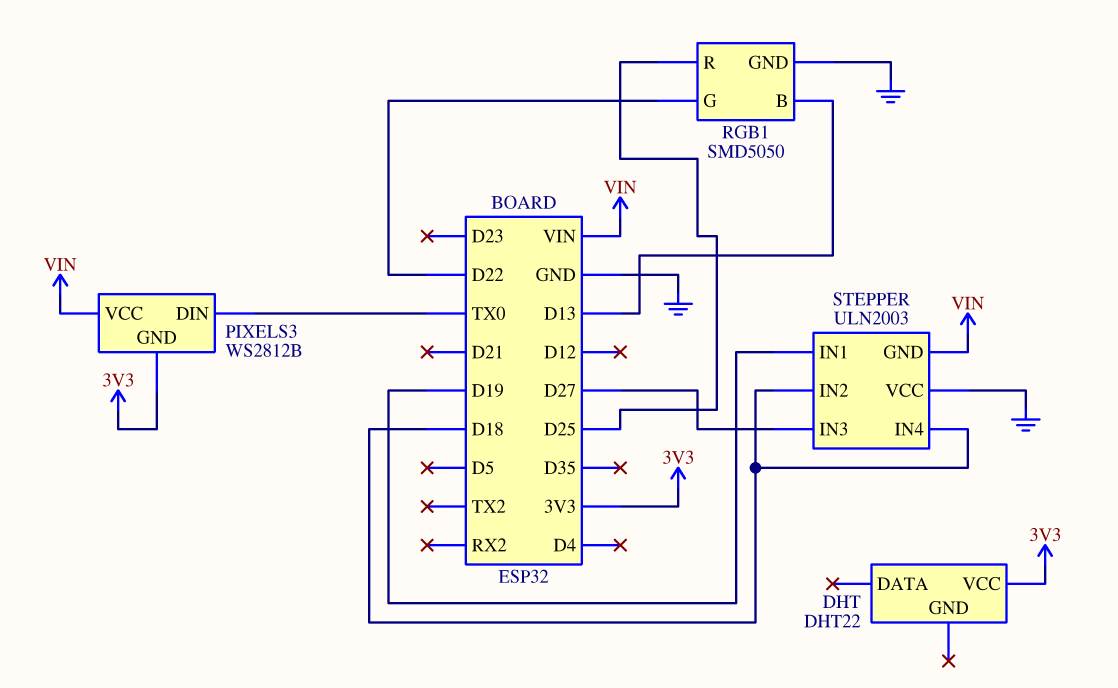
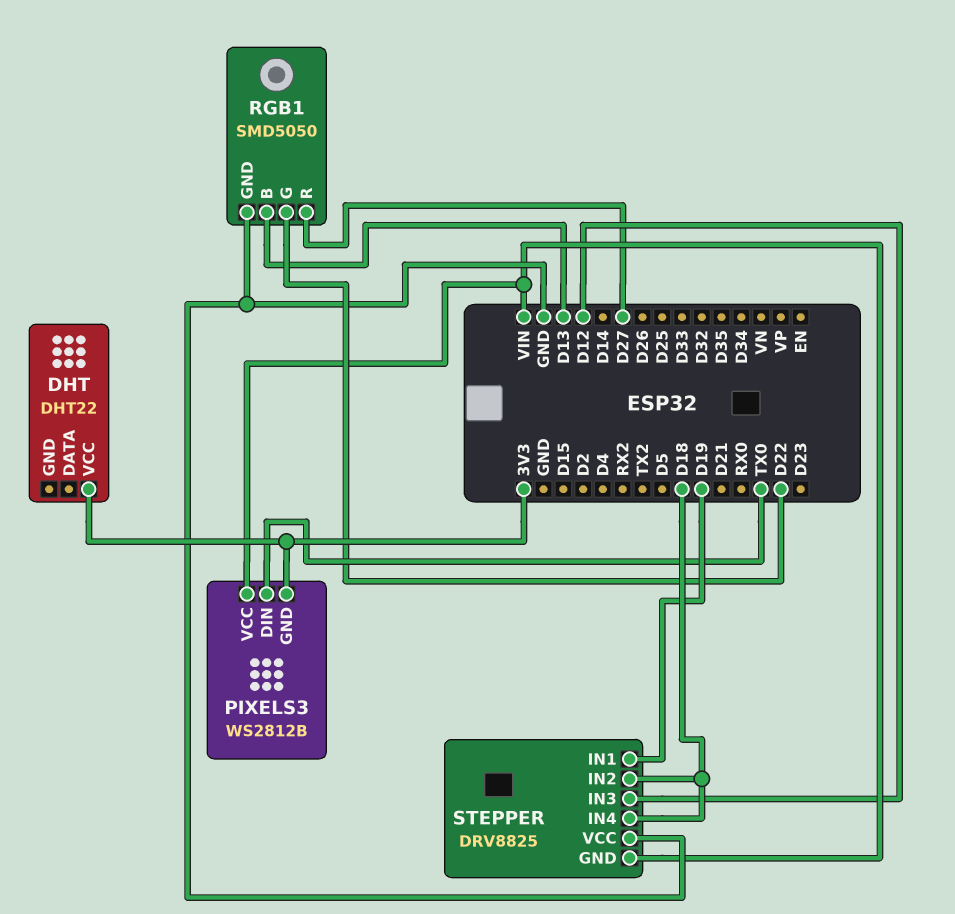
RGB1 pin R: D25 -> D27
STEPPER: ULN2003 -> DRV8825
STEPPER pin IN3: D27 -> D12

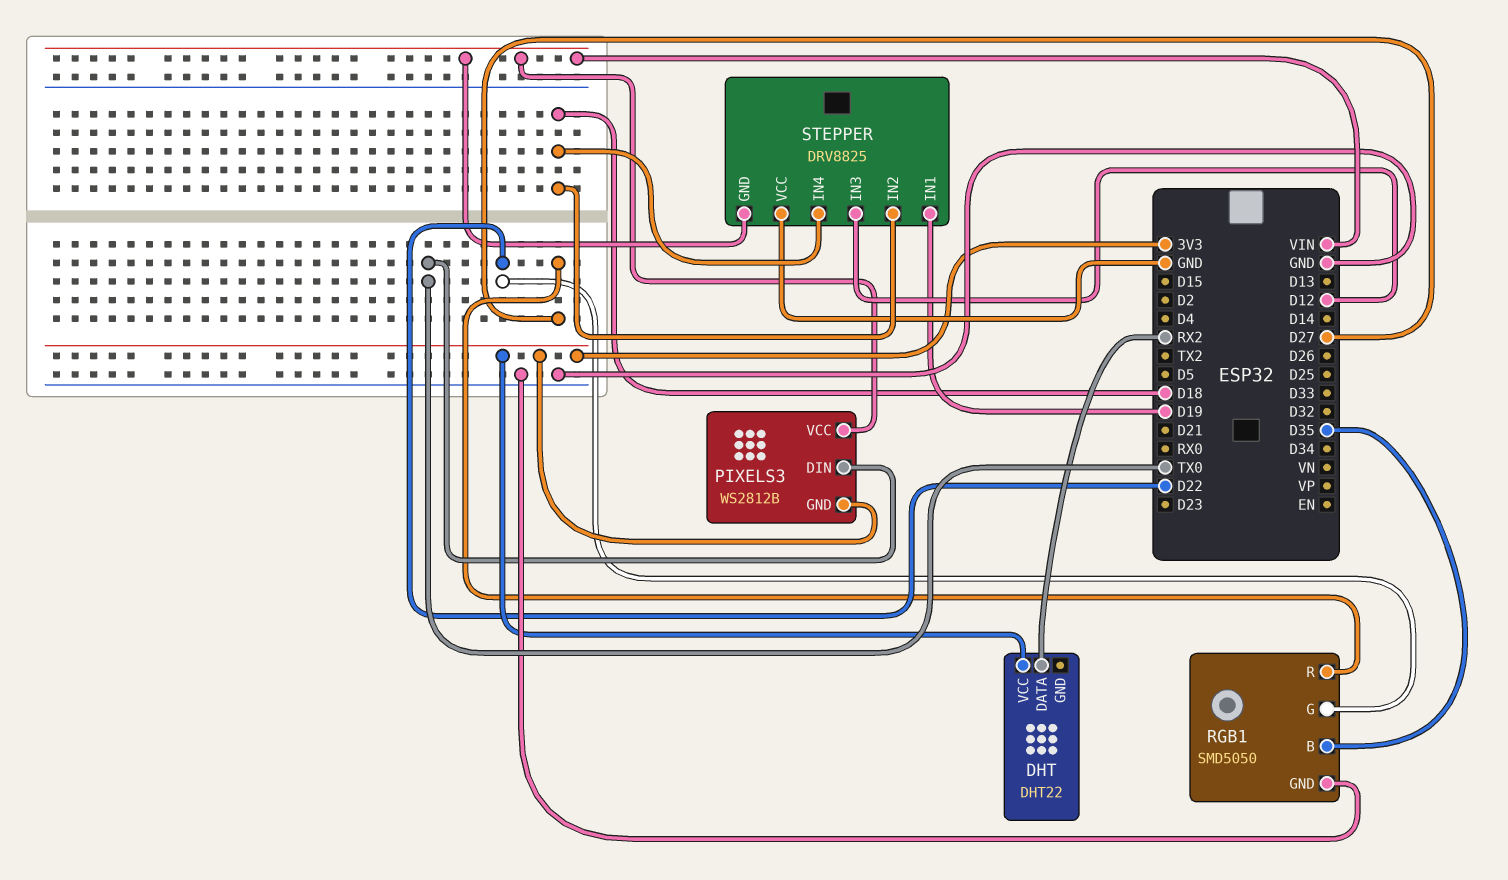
DHT pin DATA: none -> RX2
RGB1 pin B: D13 -> D35

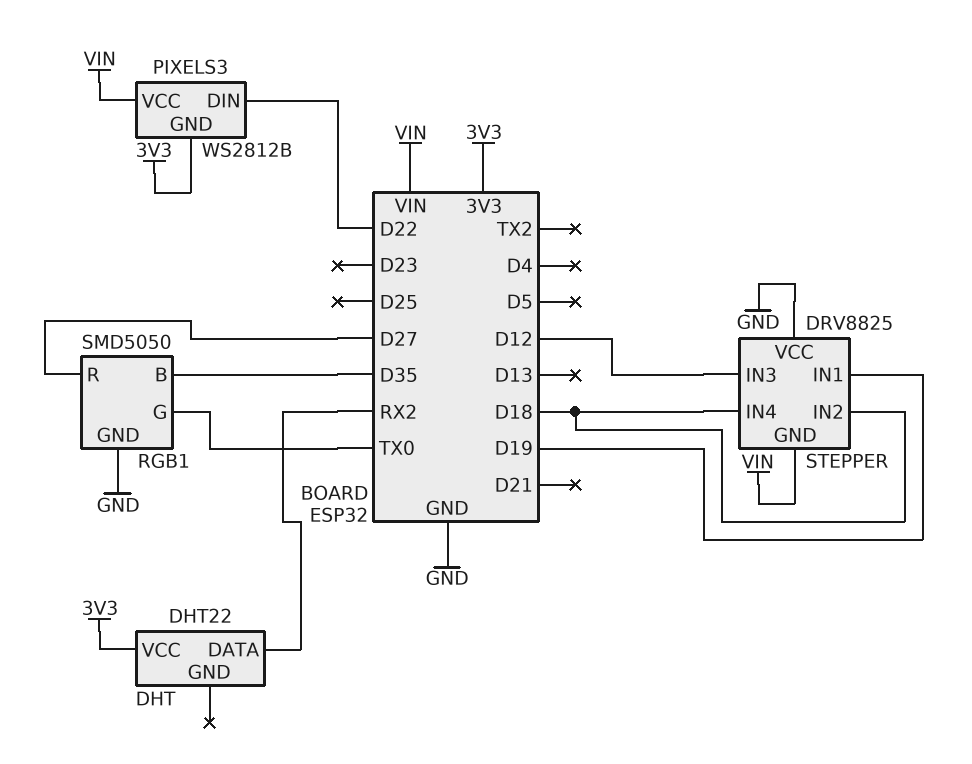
PIXELS3 pin DIN: TX0 -> D22
RGB1 pin G: D22 -> TX0

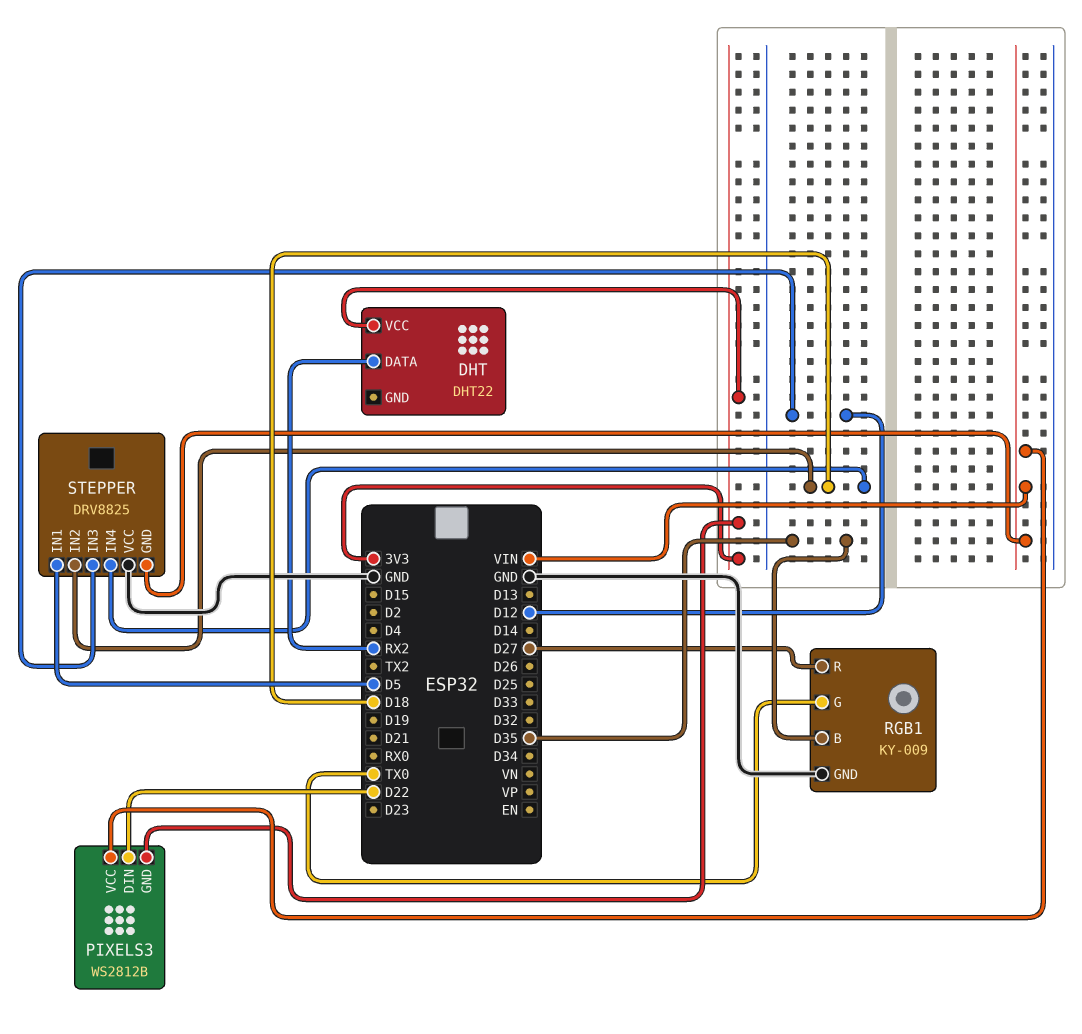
RGB1: SMD5050 -> KY-009
STEPPER pin IN1: D19 -> D5

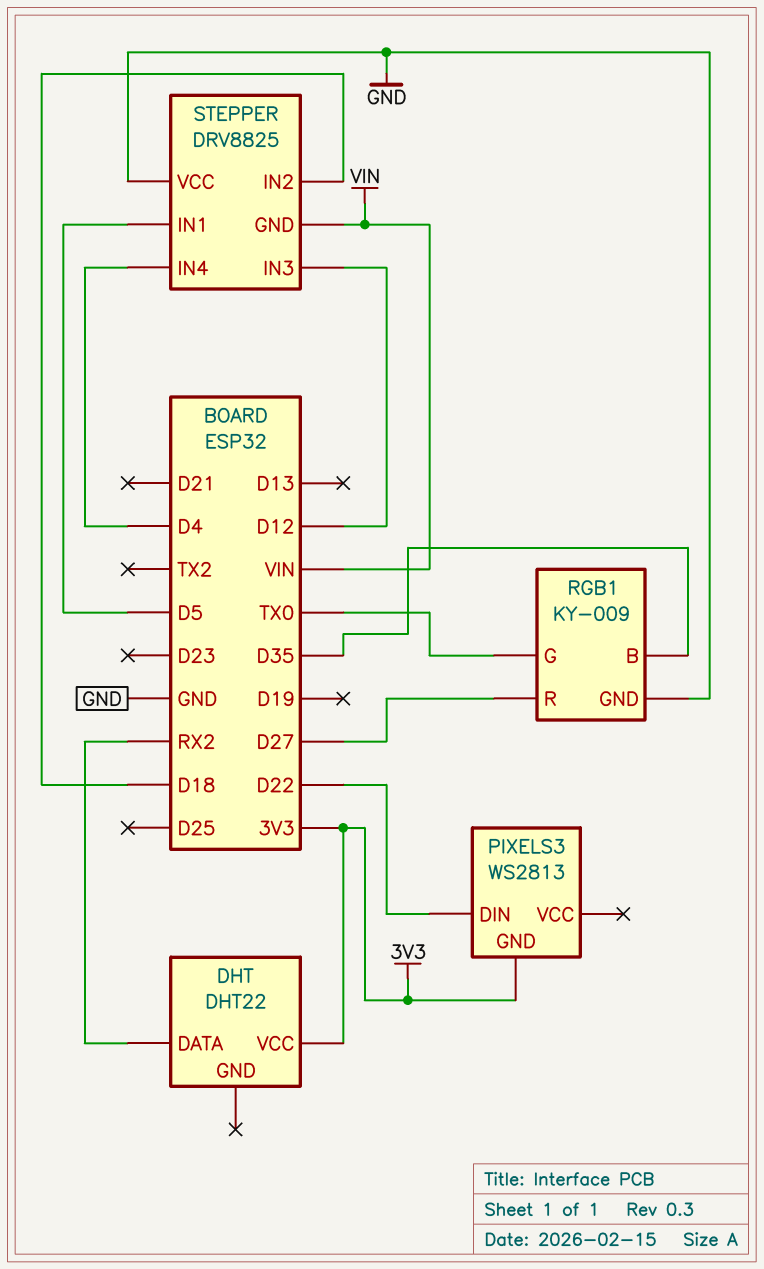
PIXELS3: WS2812B -> WS2813
PIXELS3 pin VCC: VIN -> none
STEPPER pin IN4: D18 -> D4

